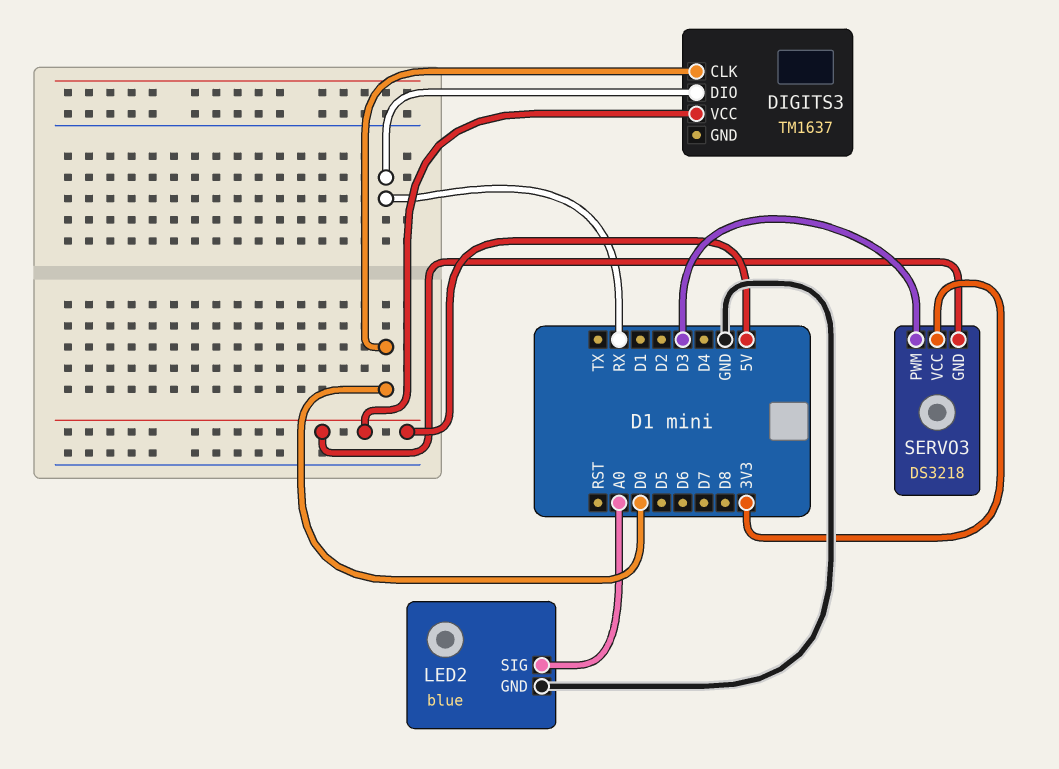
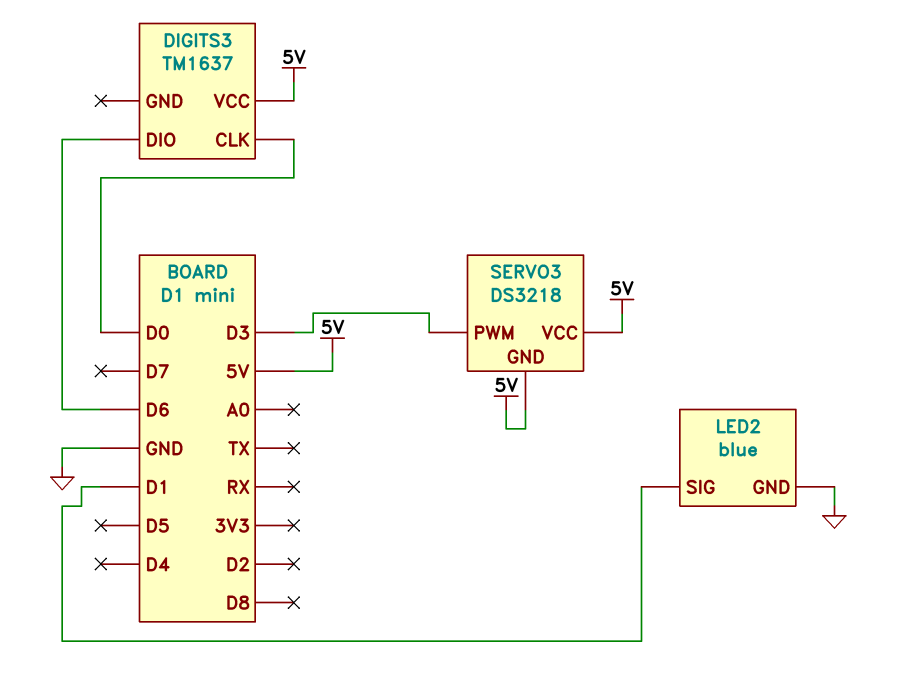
DIGITS3 pin DIO: RX -> D6
LED2 pin SIG: A0 -> D1
SERVO3 pin VCC: 3V3 -> 5V

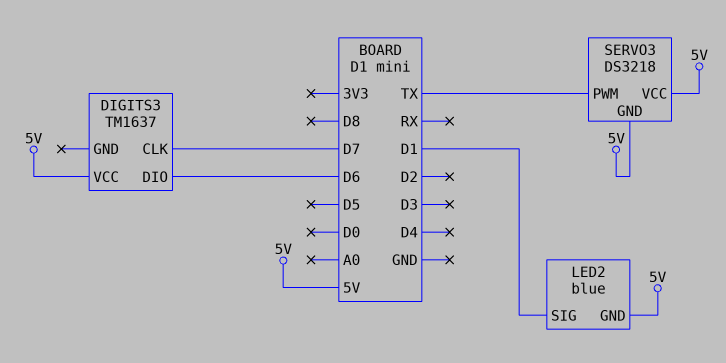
DIGITS3 pin CLK: D0 -> D7
LED2 pin GND: GND -> 5V
SERVO3 pin PWM: D3 -> TX

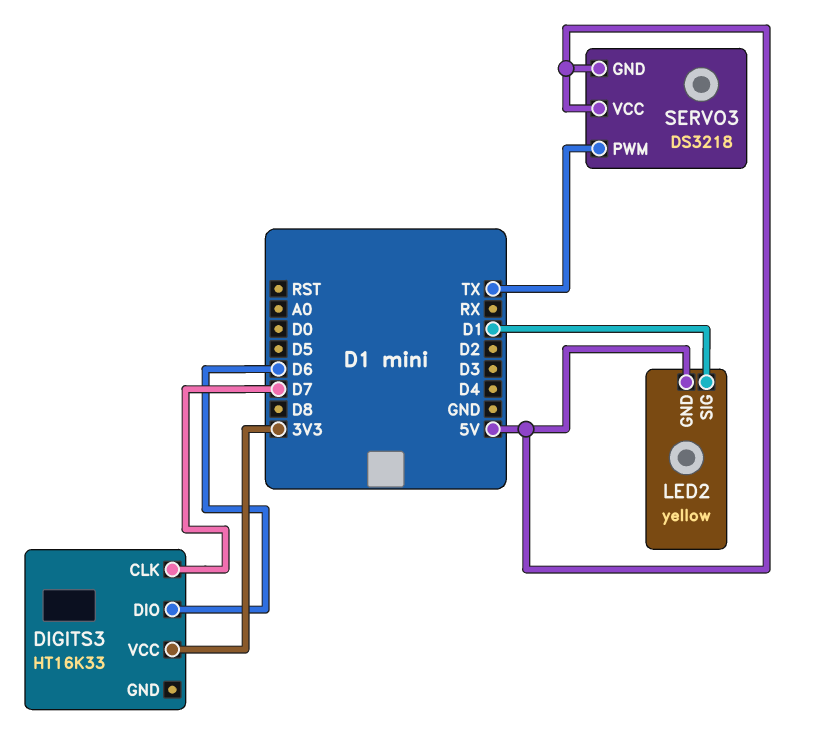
DIGITS3: TM1637 -> HT16K33
DIGITS3 pin VCC: 5V -> 3V3
LED2: blue -> yellow

